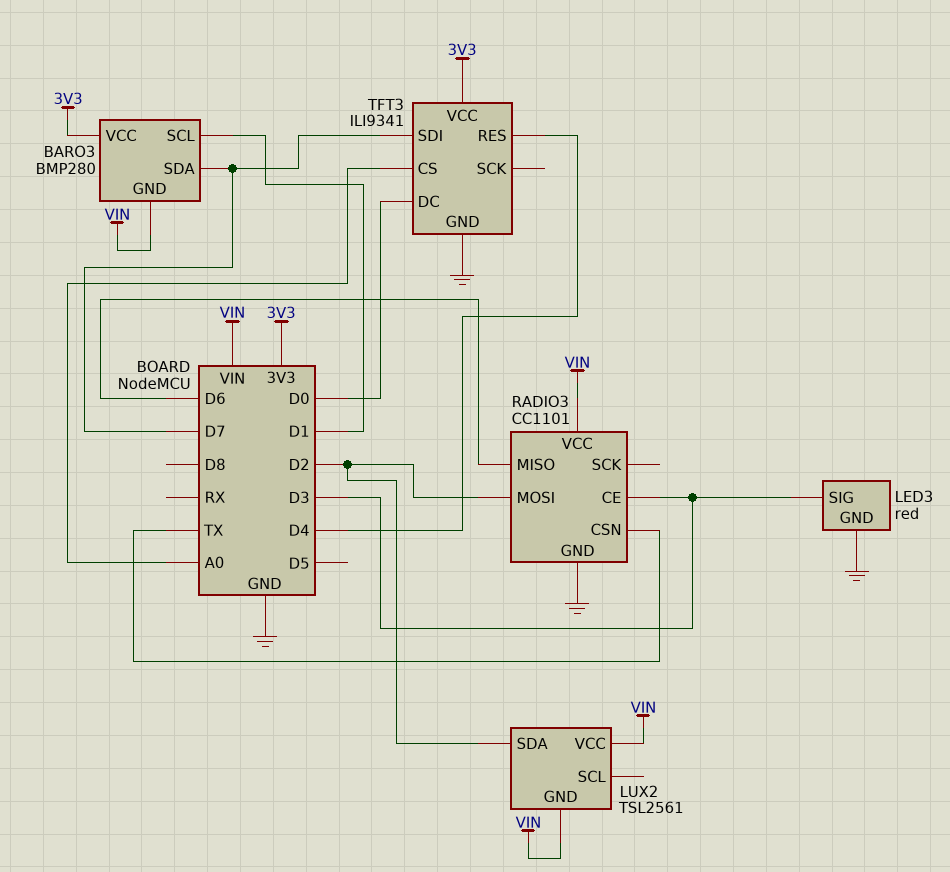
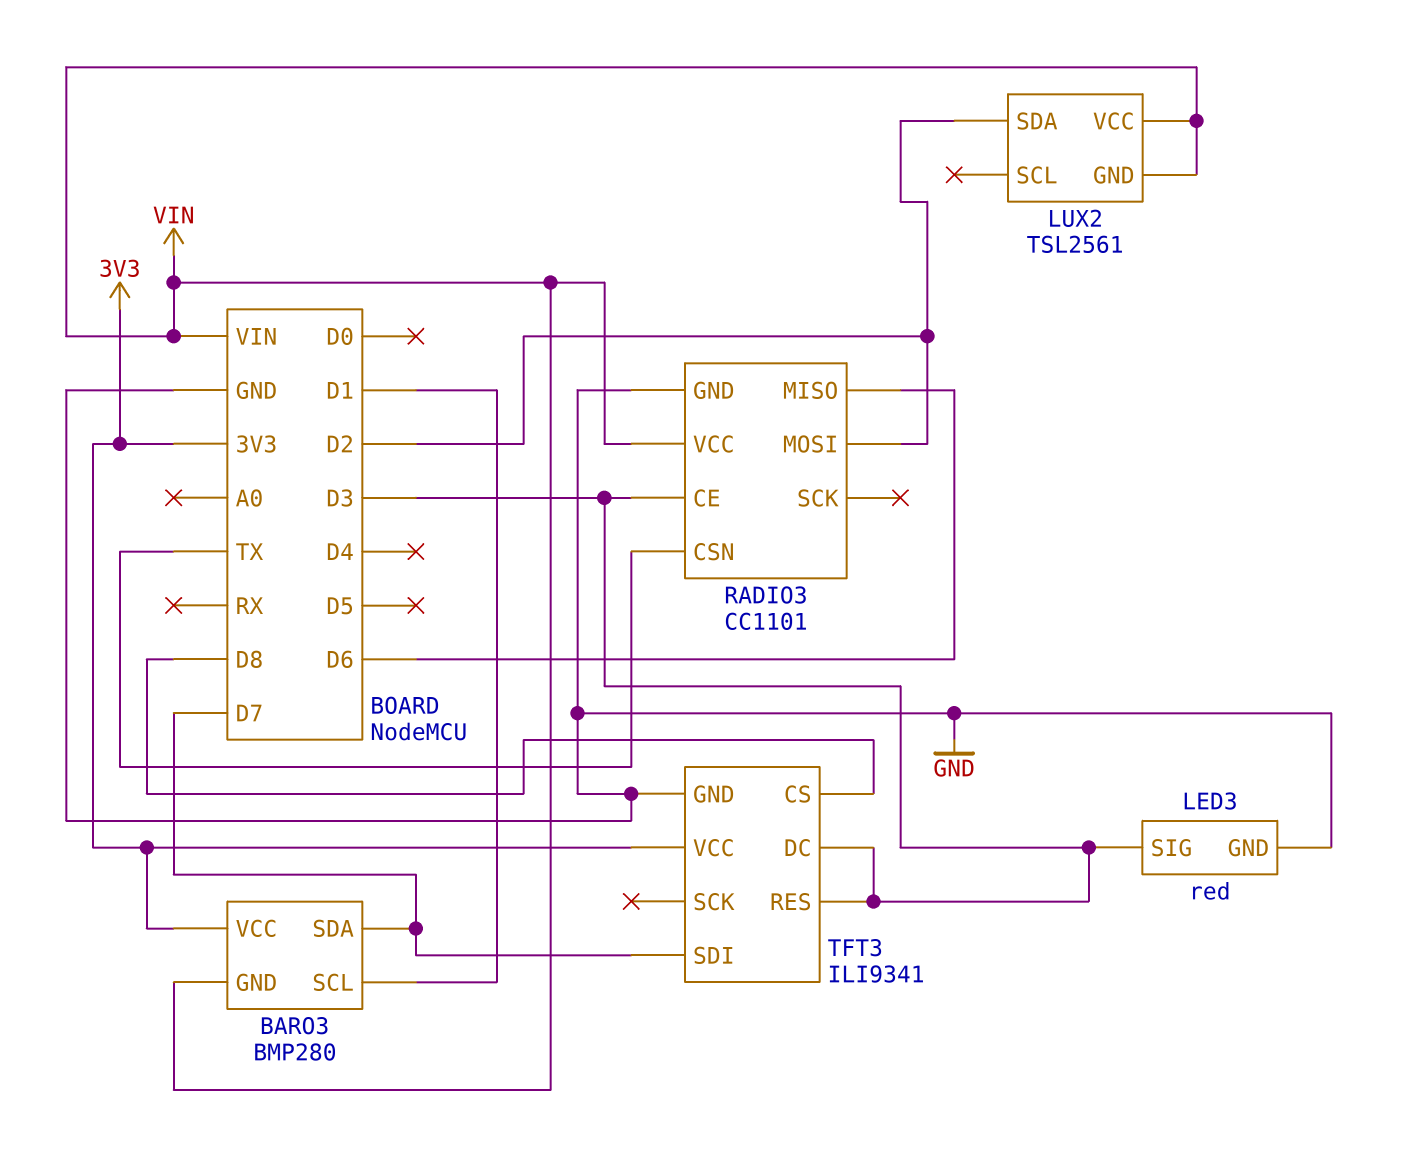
TFT3 pin CS: A0 -> D8
TFT3 pin DC: D0 -> D3
TFT3 pin RES: D4 -> D3

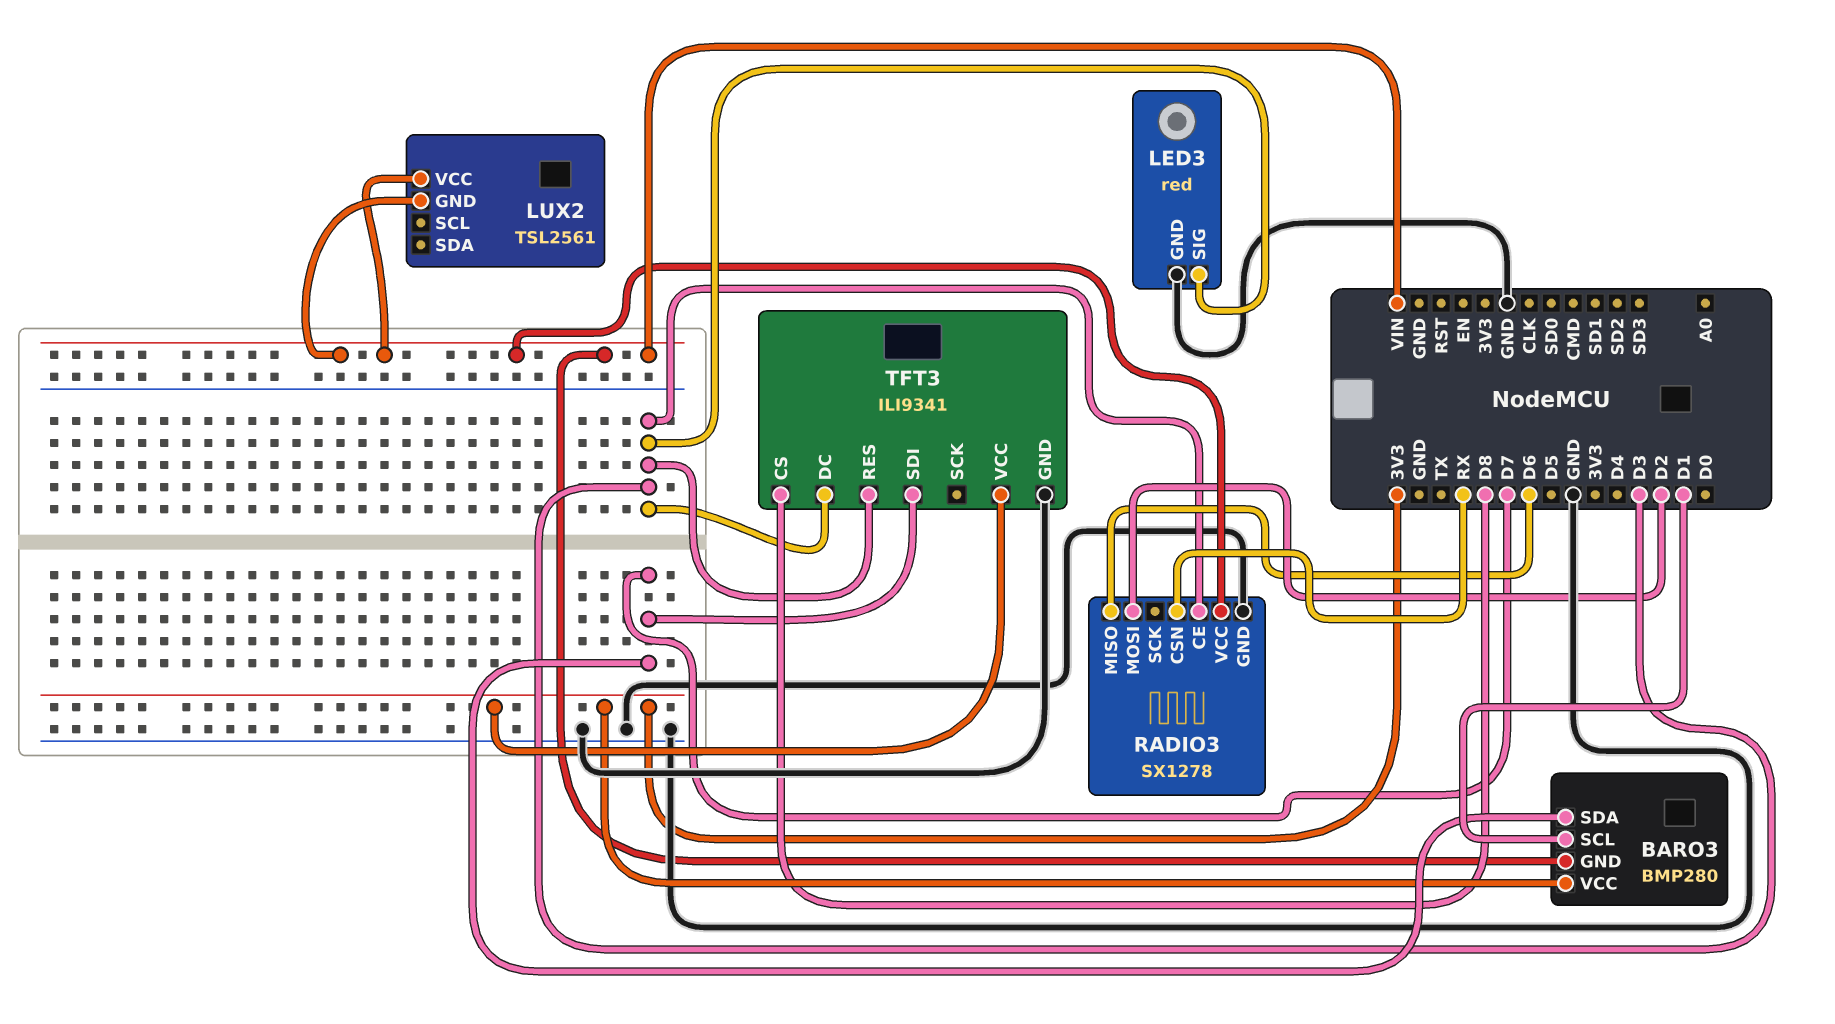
LUX2 pin SDA: D2 -> none
RADIO3: CC1101 -> SX1278
RADIO3 pin CSN: TX -> RX

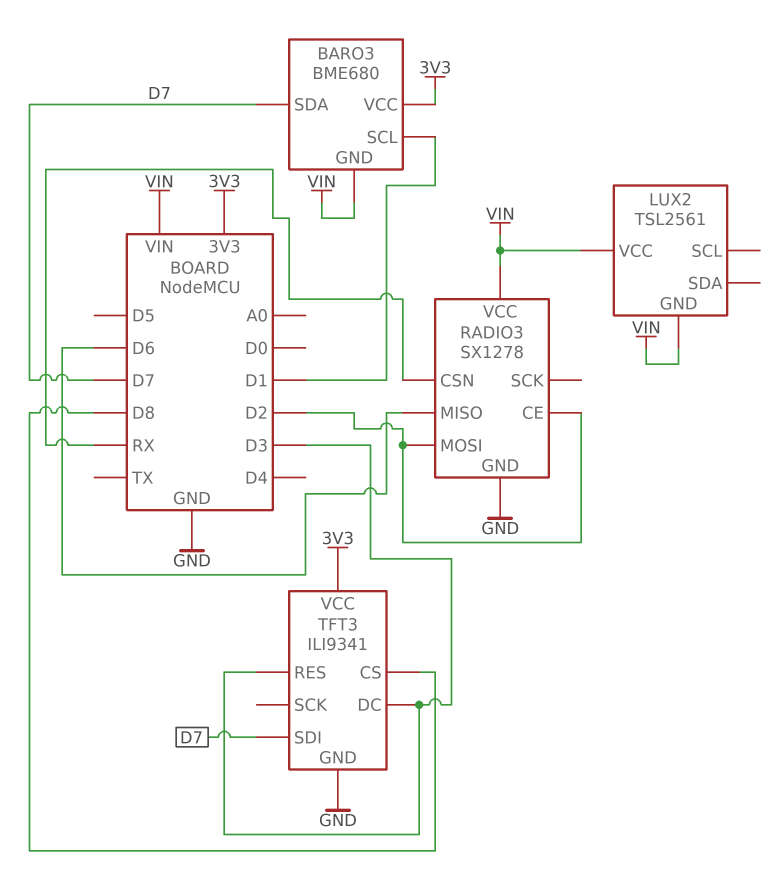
BARO3: BMP280 -> BME680
LED3: red -> none
LED3 pin GND: GND -> none
LED3 pin SIG: D3 -> none
RADIO3 pin CE: D3 -> D2

